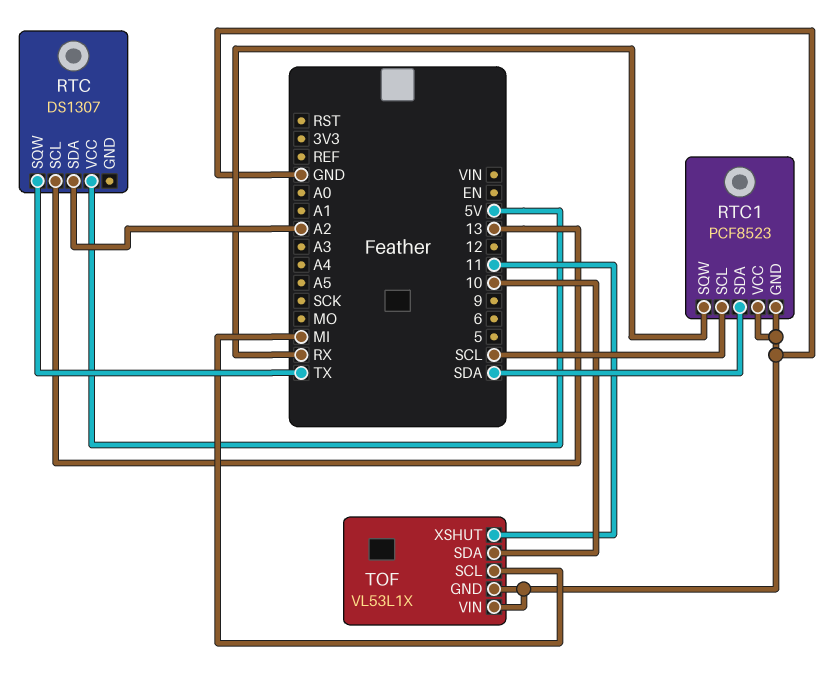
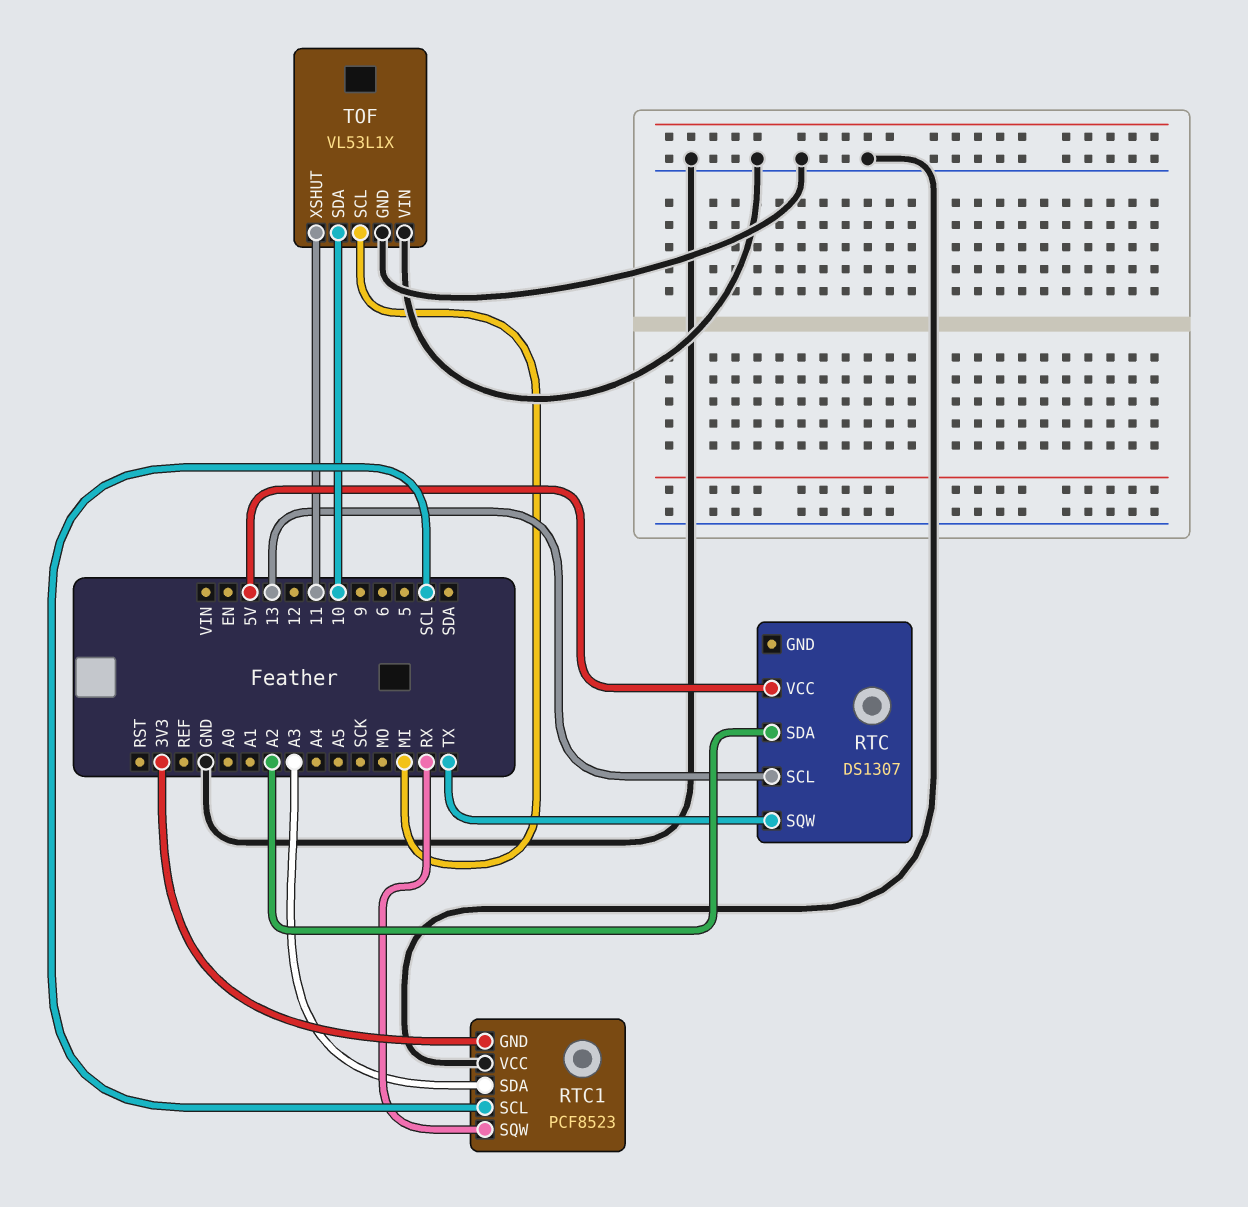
RTC1 pin GND: GND -> 3V3
RTC1 pin SDA: SDA -> A3

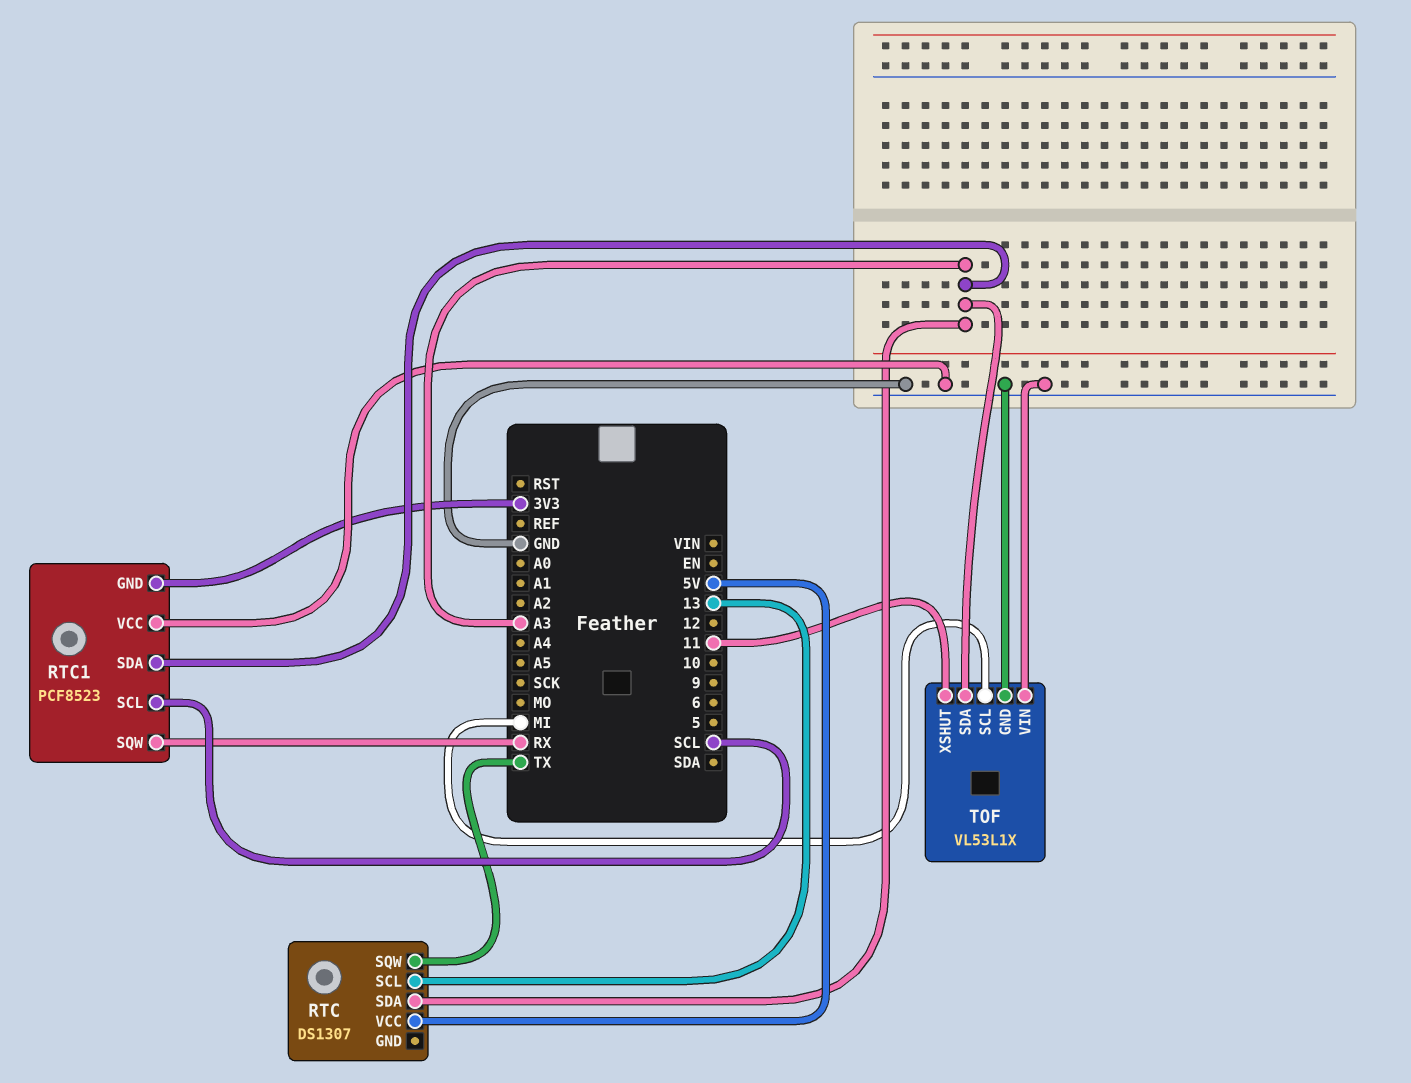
RTC pin SDA: A2 -> A3
TOF pin SDA: 10 -> A3

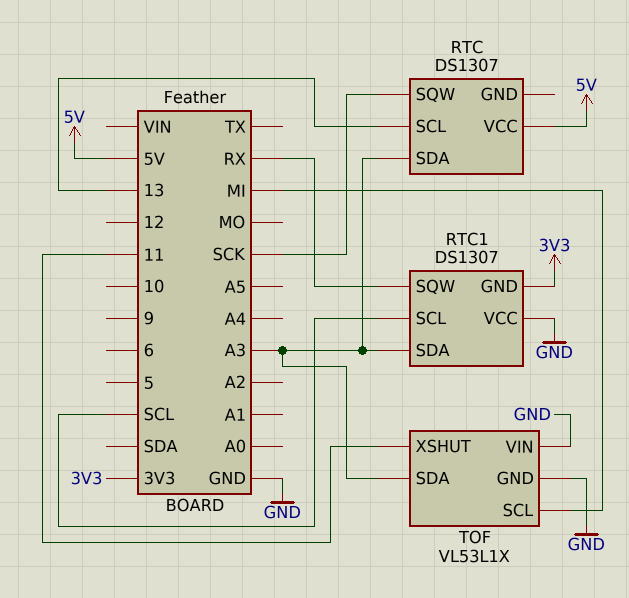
RTC pin SQW: TX -> SCK
RTC1: PCF8523 -> DS1307

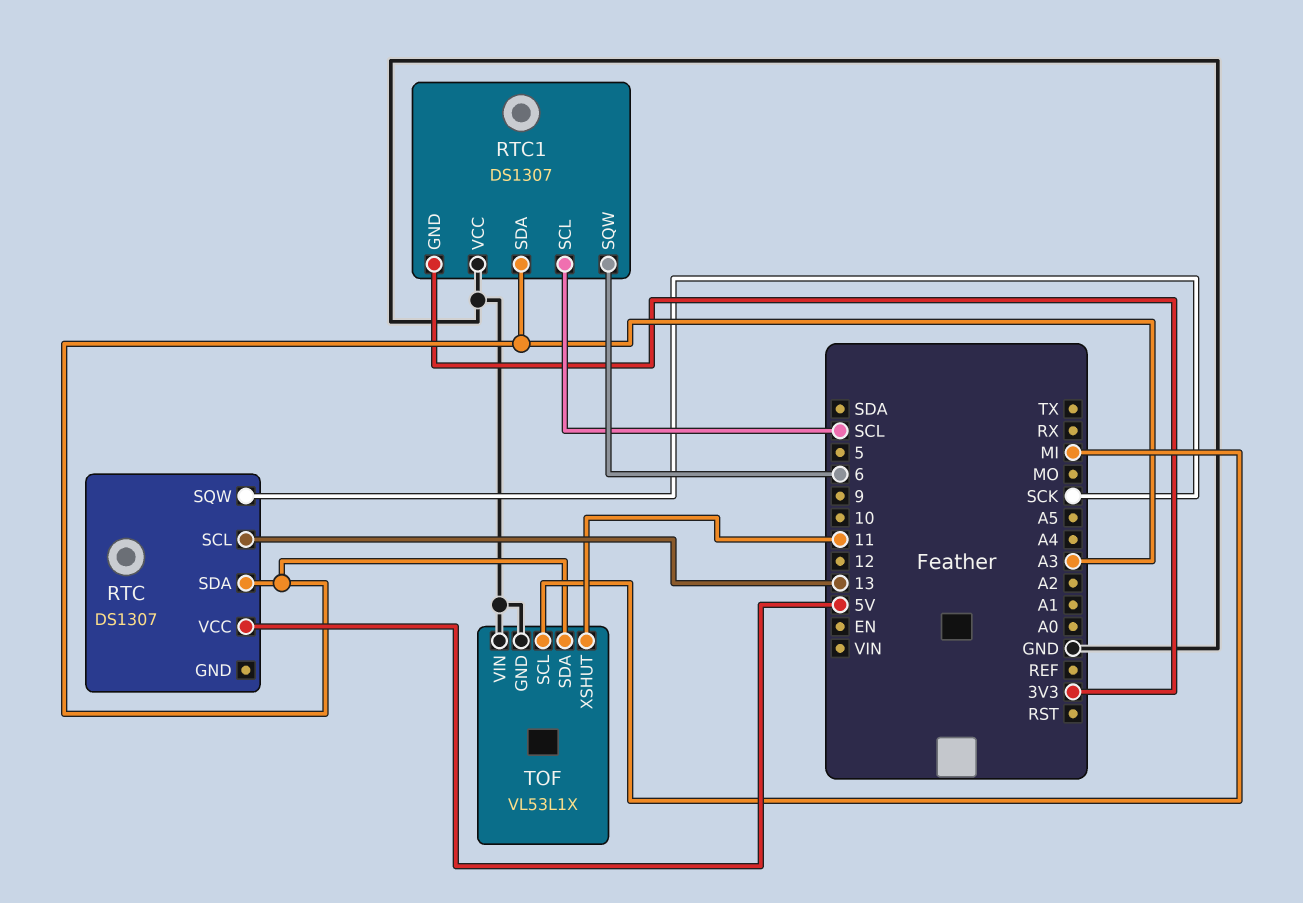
RTC1 pin SQW: RX -> 6

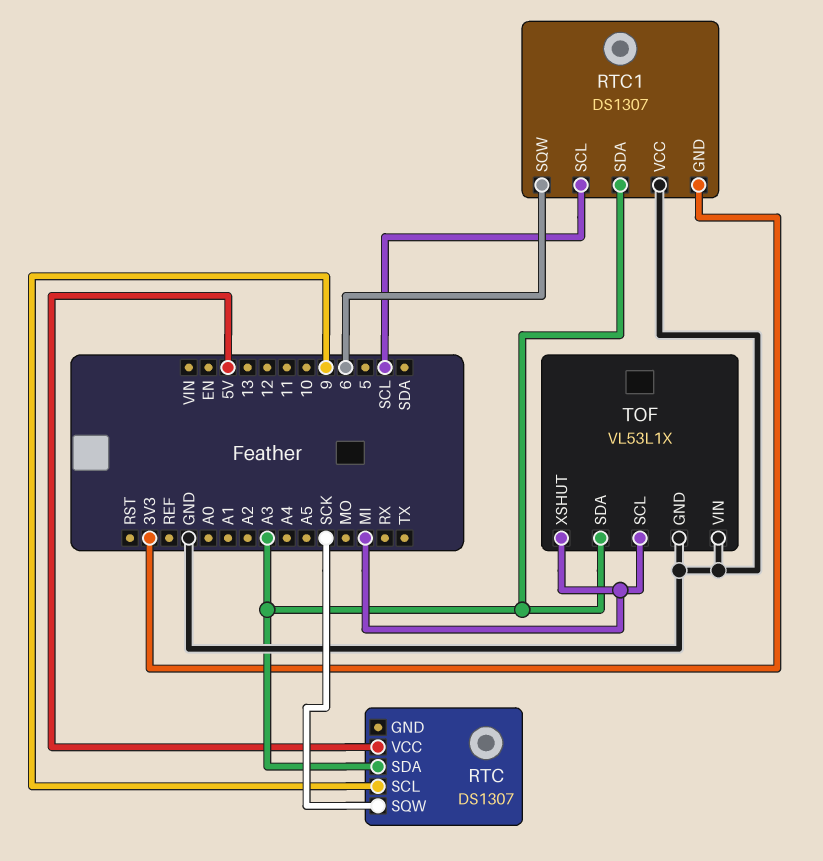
RTC pin SCL: 13 -> 9
TOF pin XSHUT: 11 -> MI

